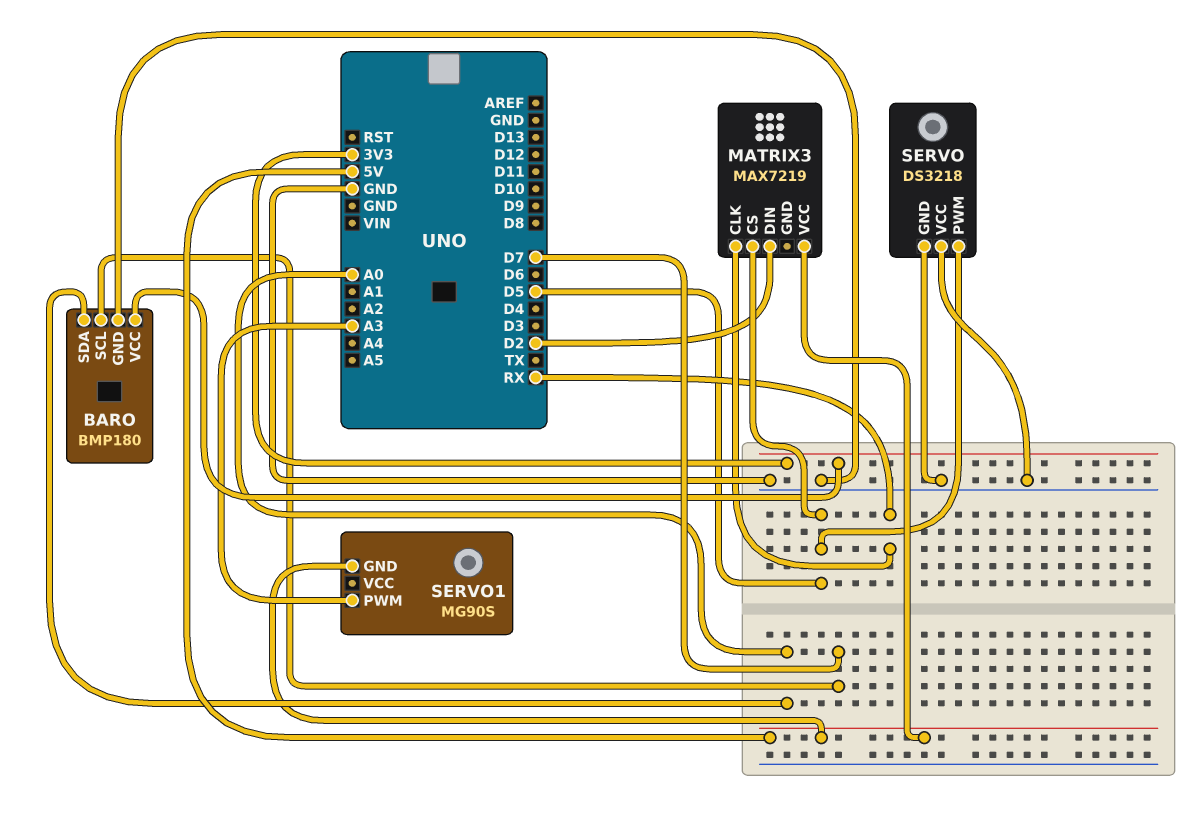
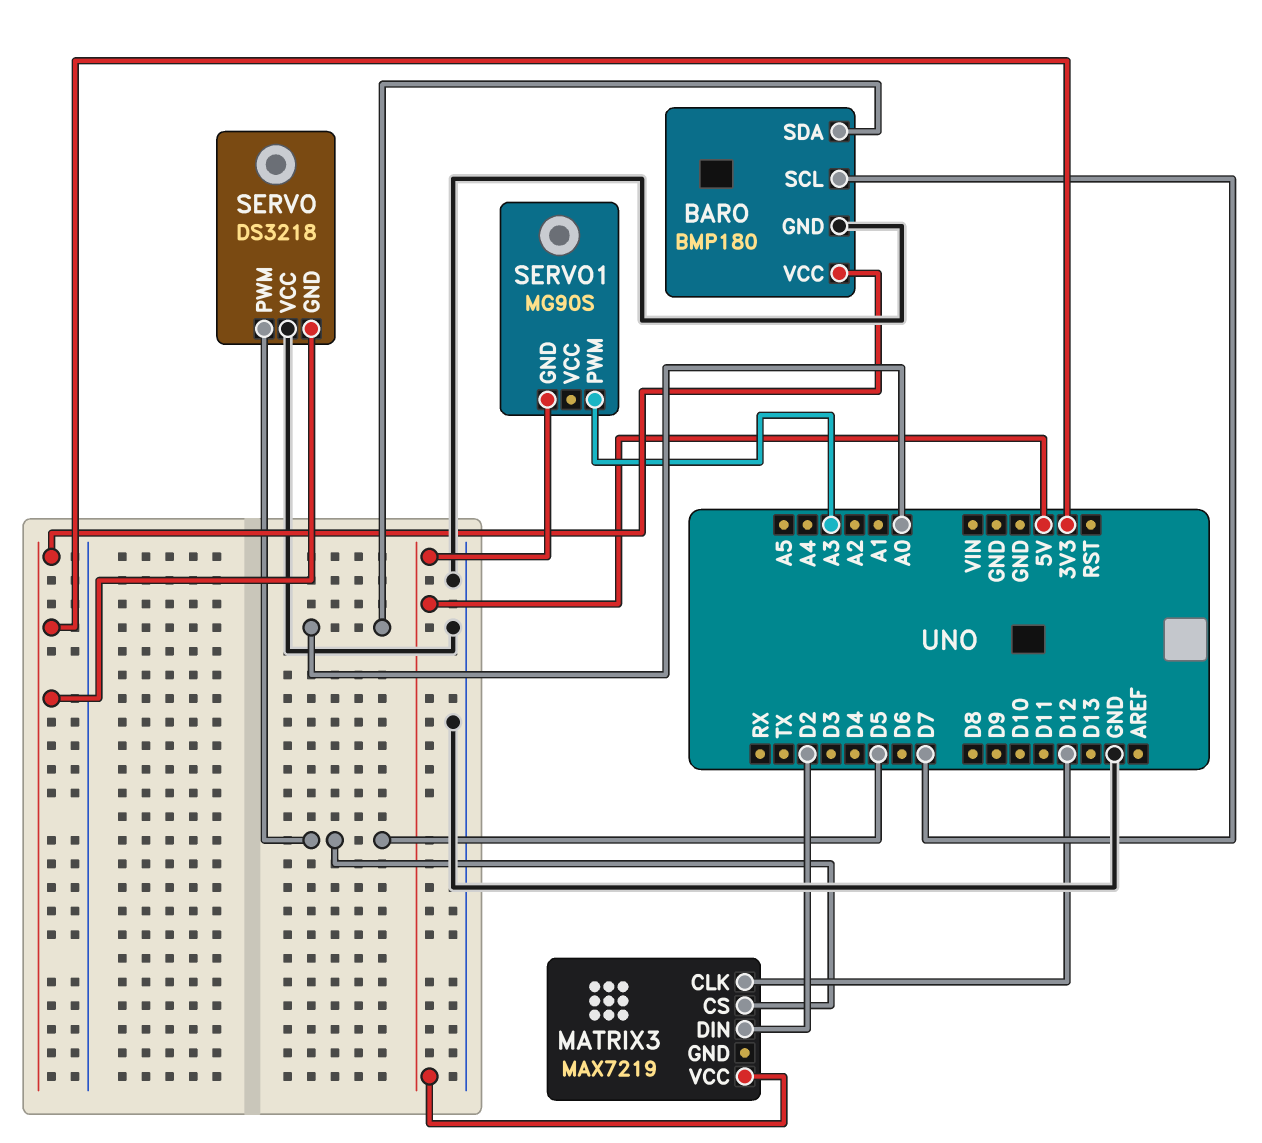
MATRIX3 pin CLK: RX -> D12
SERVO pin GND: GND -> 3V3

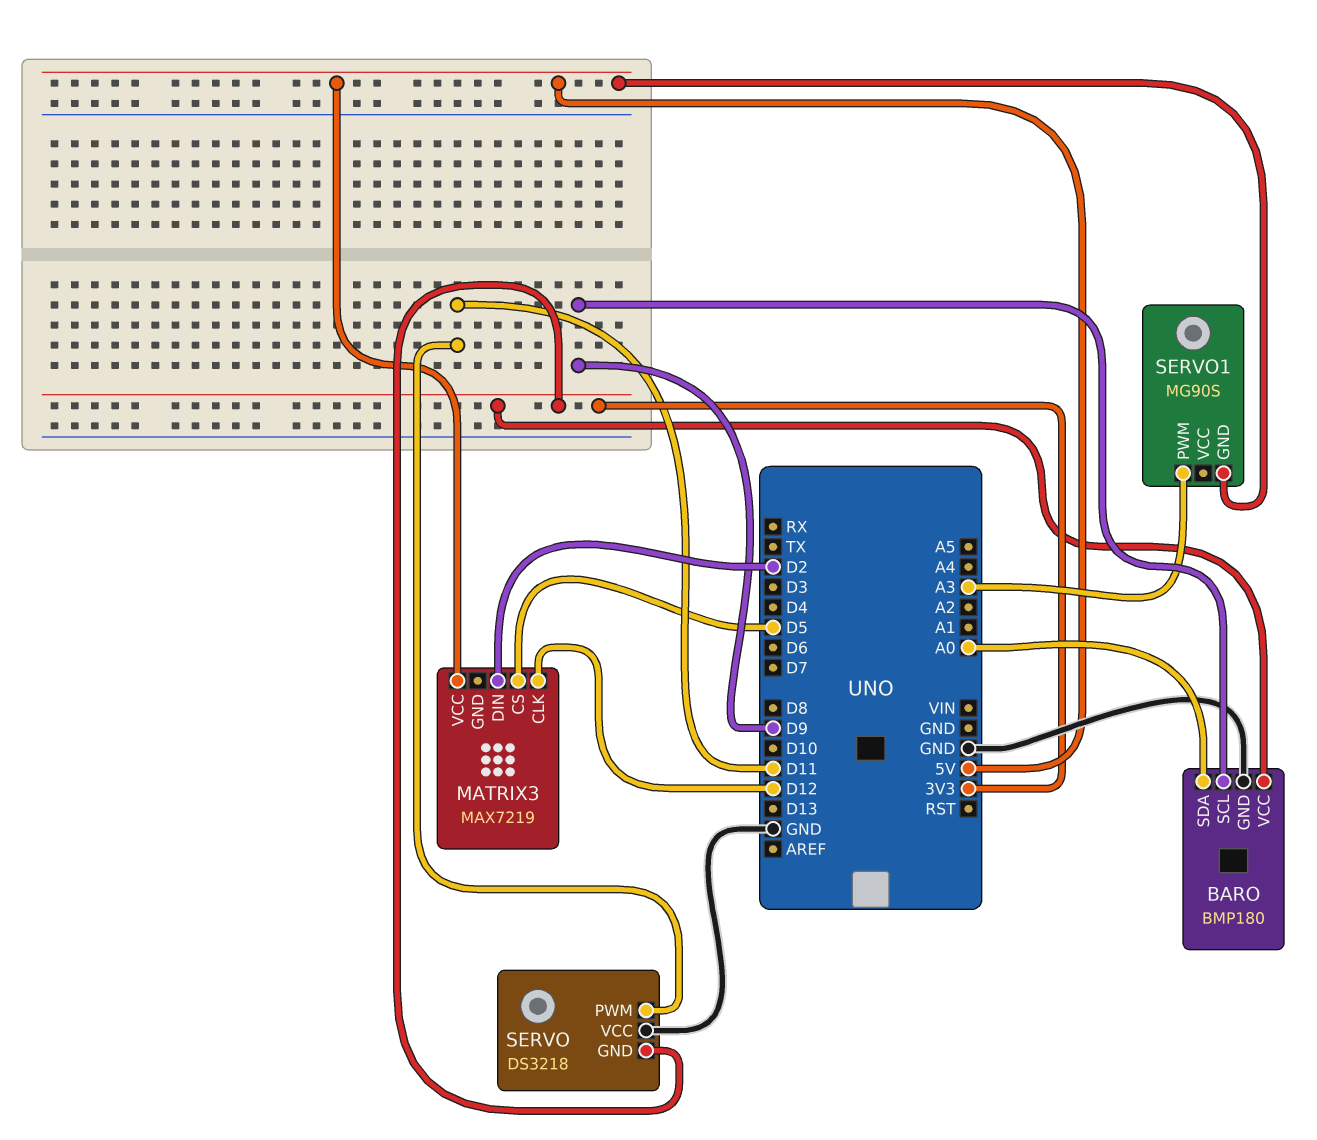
BARO pin SCL: D7 -> D9
SERVO pin PWM: D5 -> D11

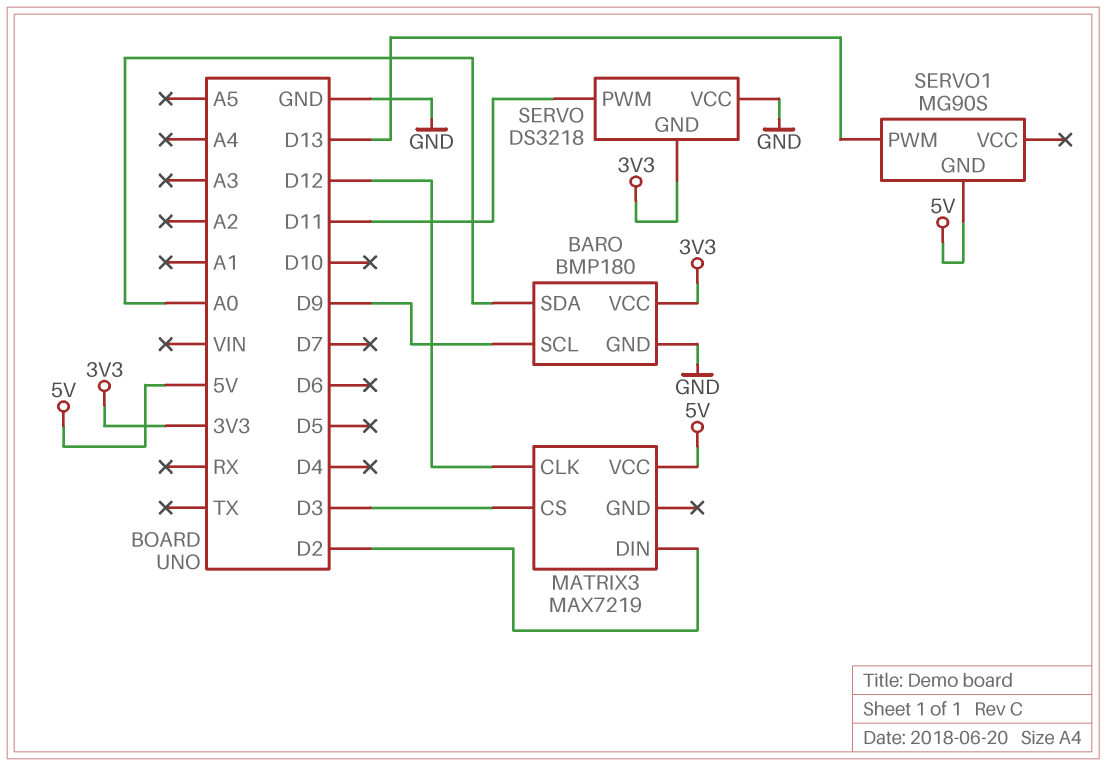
MATRIX3 pin CS: D5 -> D3
SERVO1 pin PWM: A3 -> D13

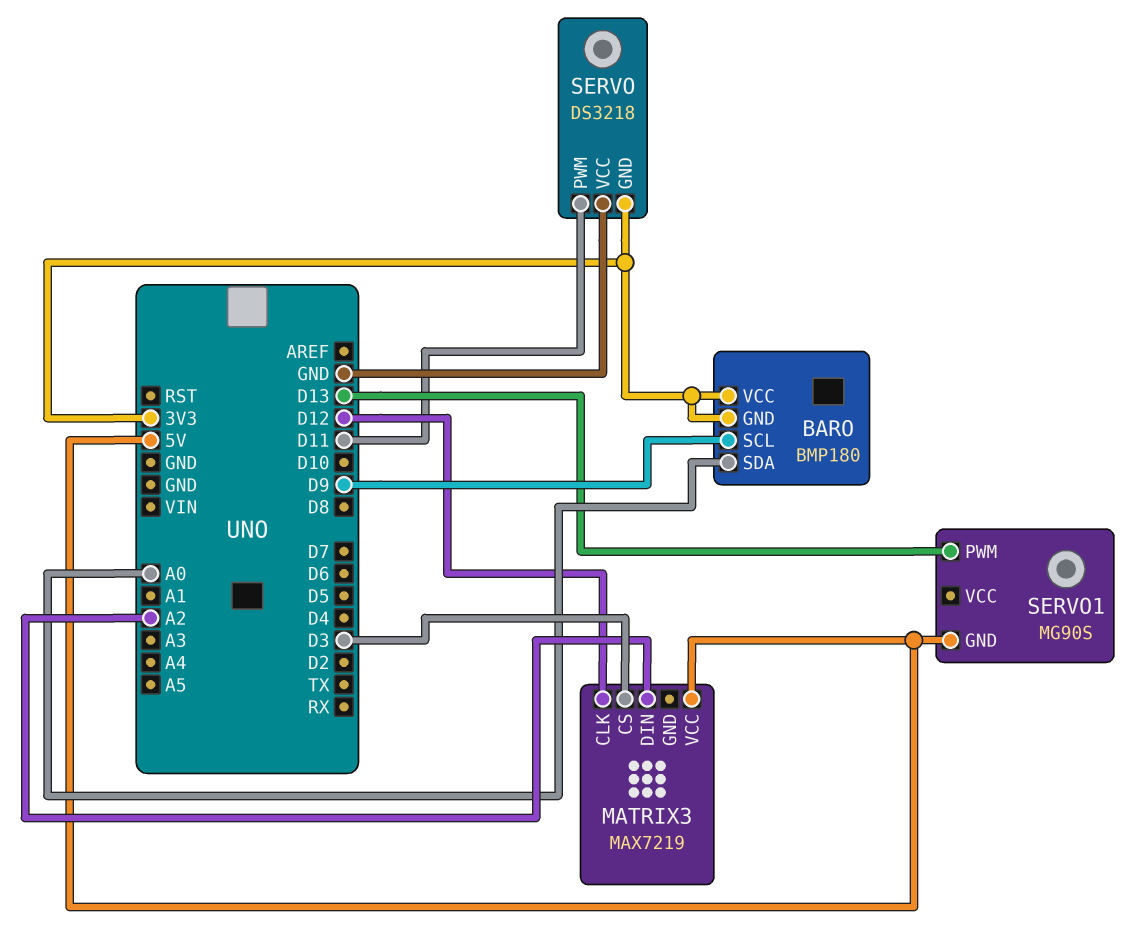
BARO pin GND: GND -> 3V3
MATRIX3 pin DIN: D2 -> A2

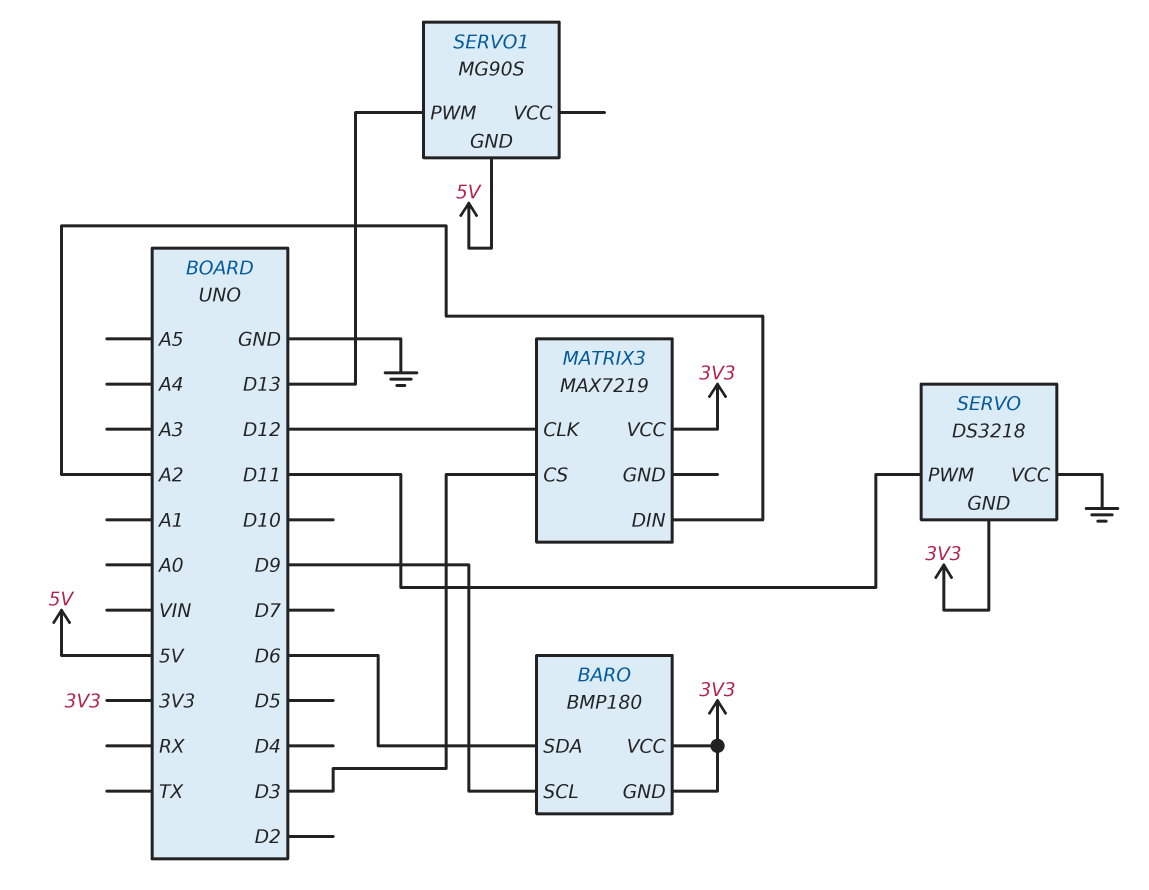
BARO pin SDA: A0 -> D6
MATRIX3 pin VCC: 5V -> 3V3

